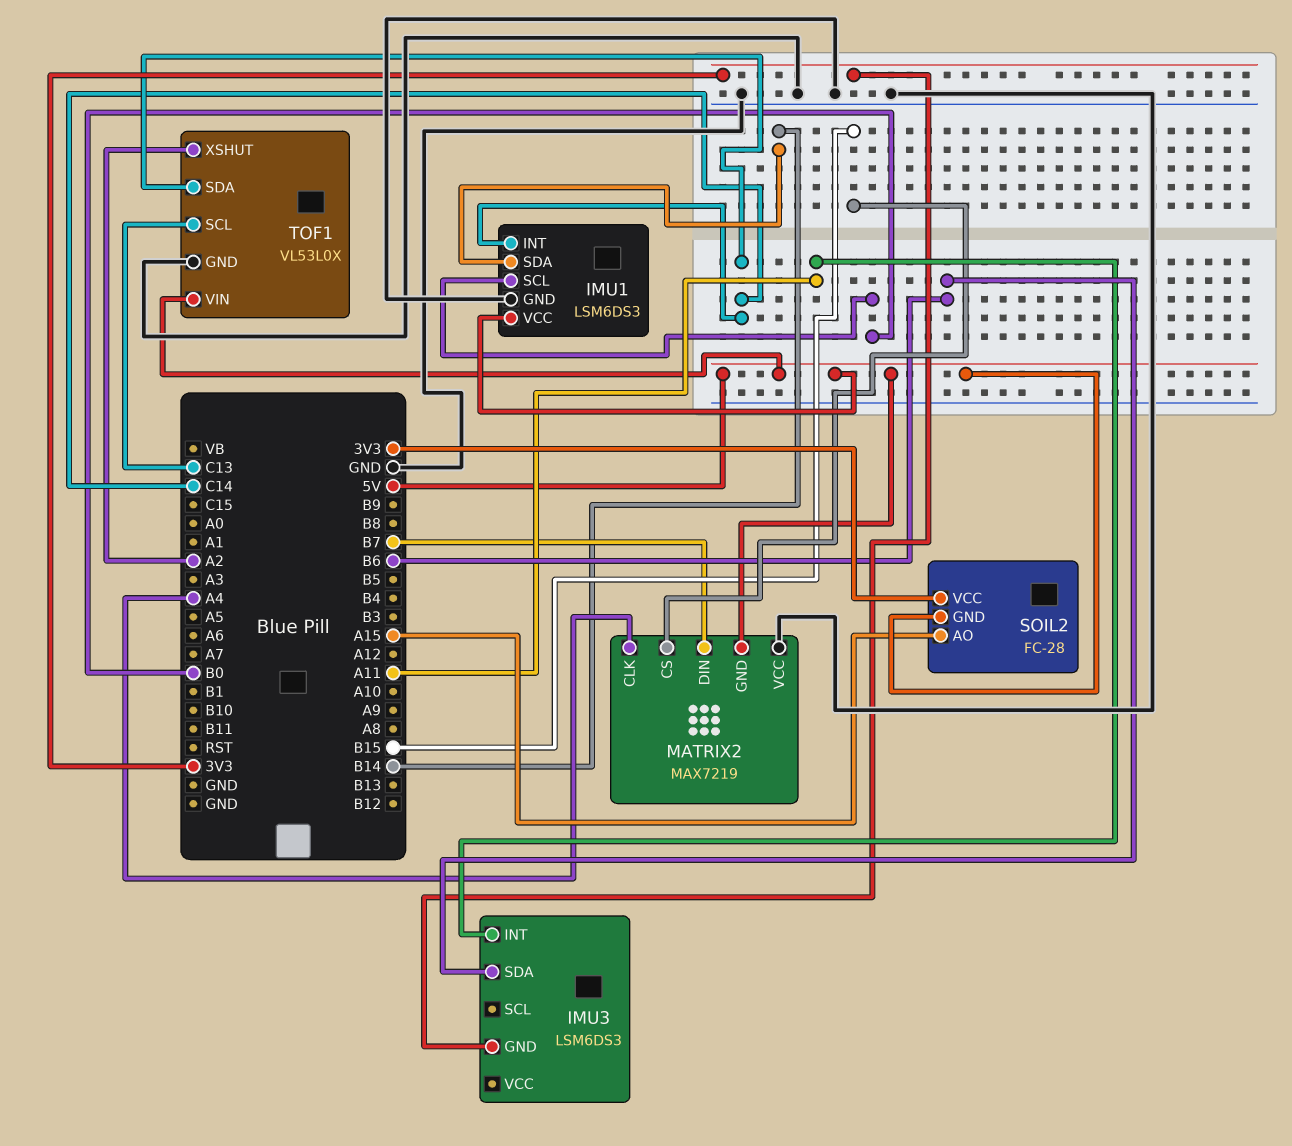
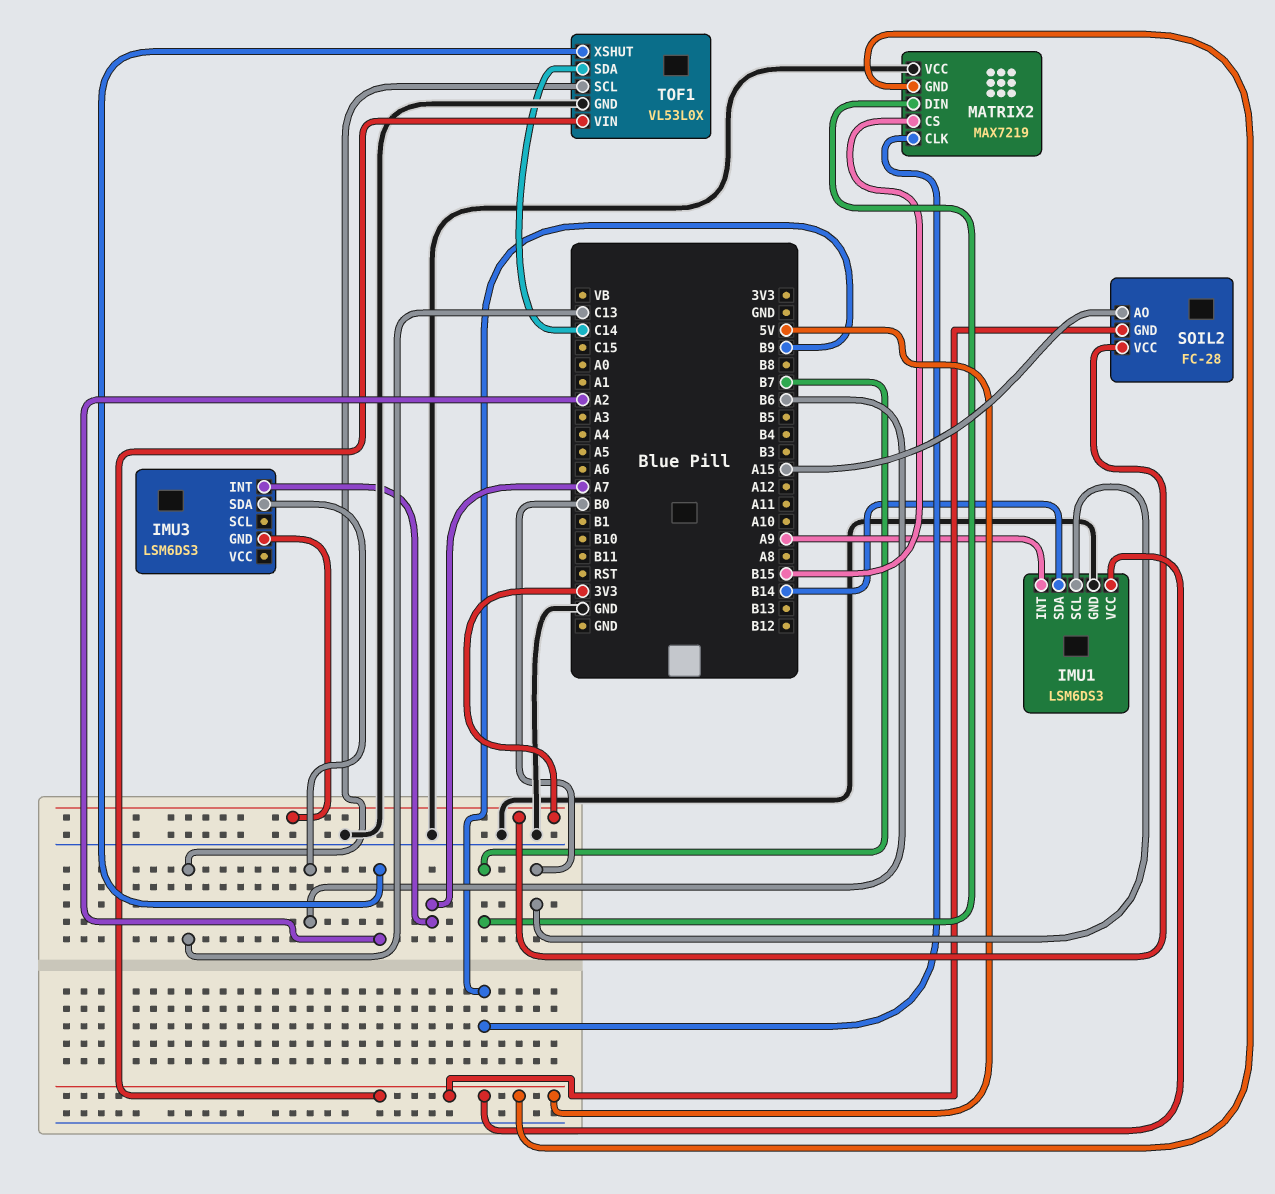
IMU1 pin INT: C14 -> A9
IMU3 pin INT: A11 -> A7
MATRIX2 pin CLK: A4 -> B9

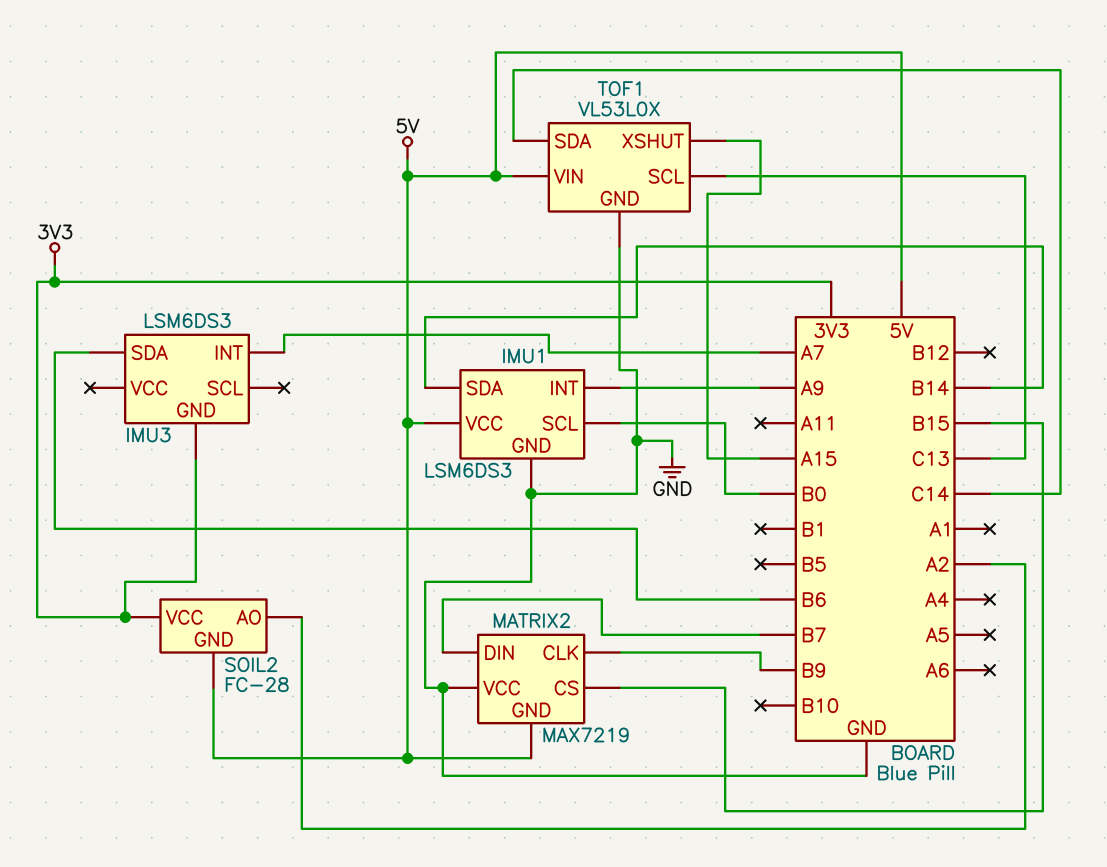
SOIL2 pin AO: A15 -> A2
TOF1 pin XSHUT: A2 -> A15

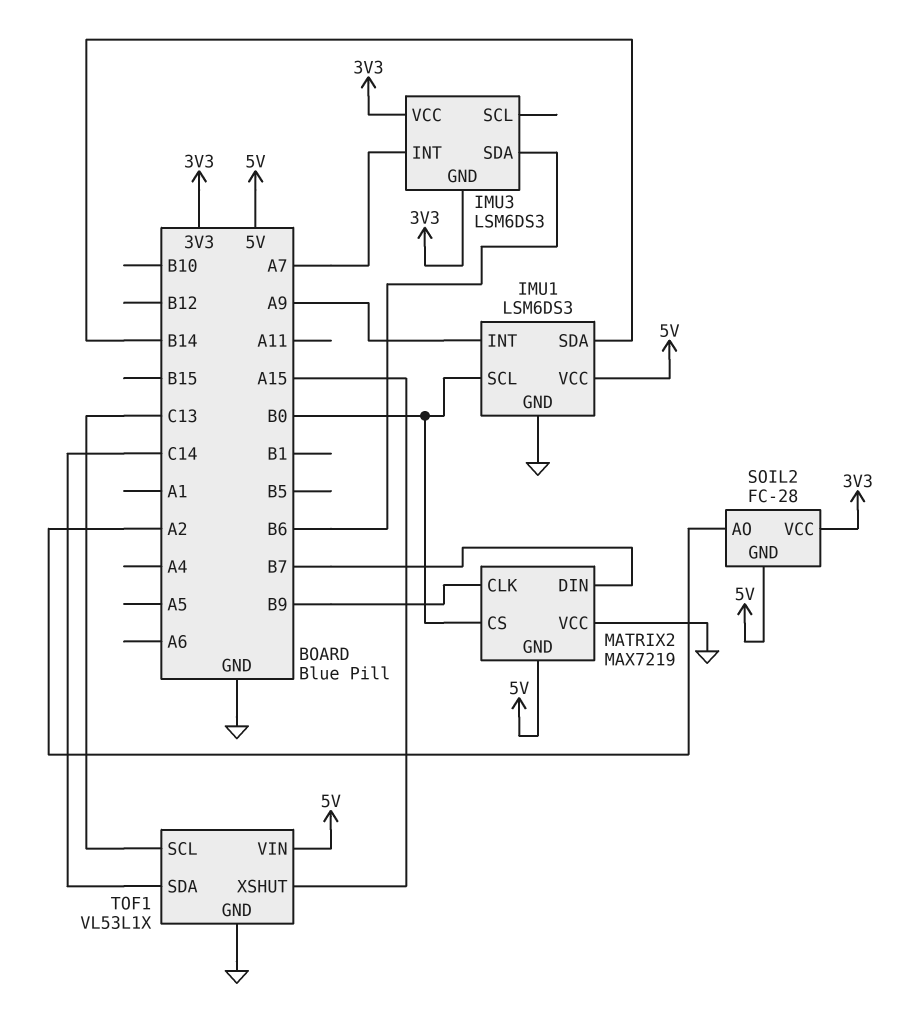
IMU3 pin VCC: none -> 3V3
MATRIX2 pin CS: B15 -> B0
TOF1: VL53L0X -> VL53L1X

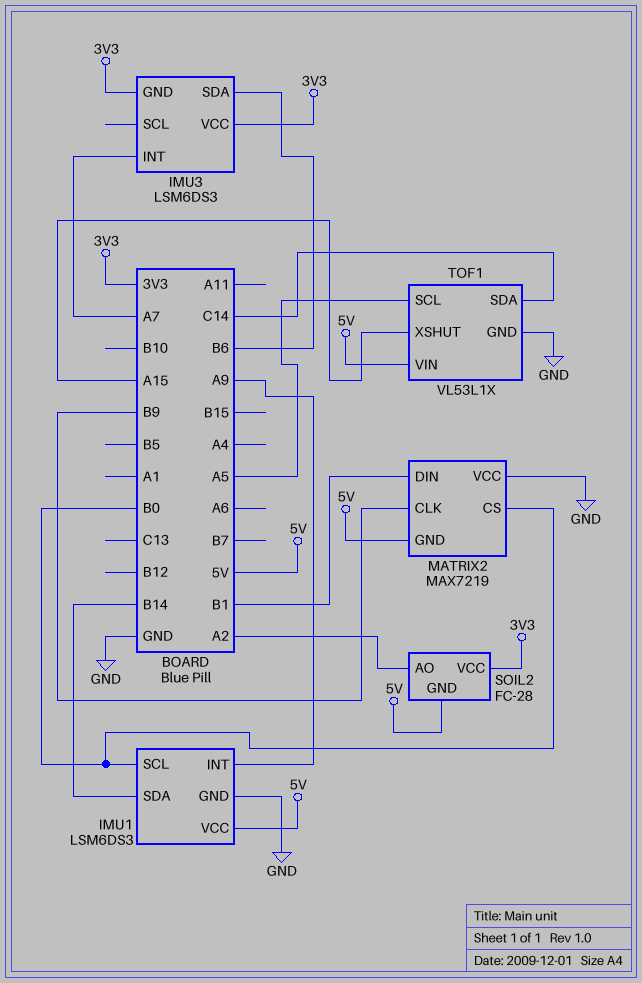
MATRIX2 pin DIN: B7 -> B1
TOF1 pin SCL: C13 -> A5

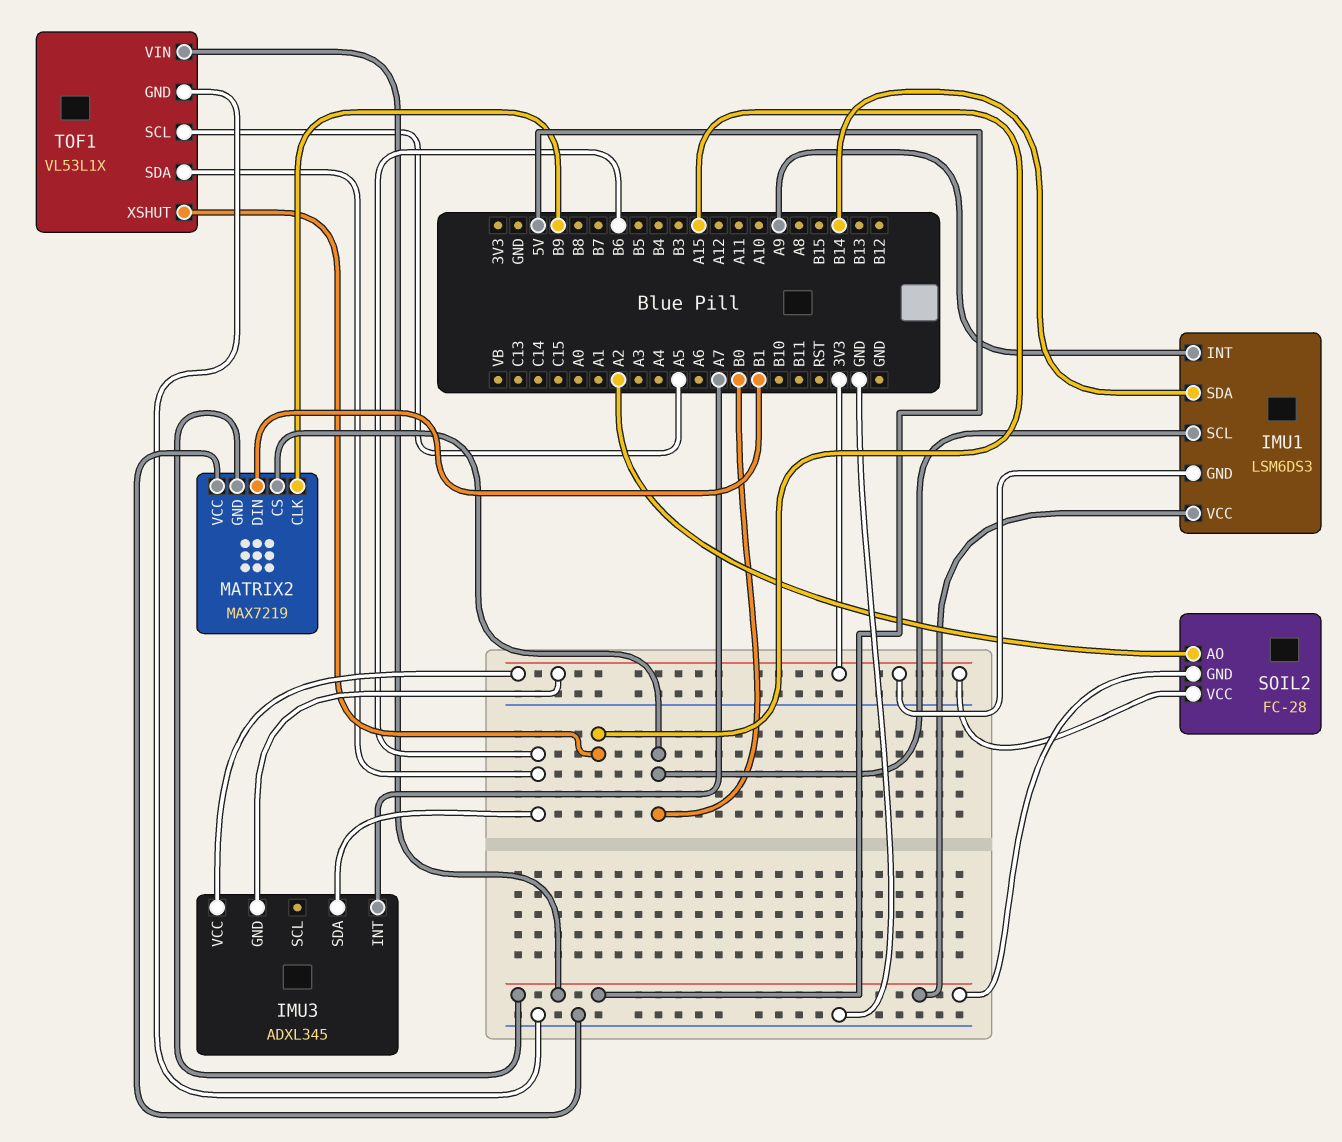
IMU1 pin GND: GND -> 3V3
IMU3: LSM6DS3 -> ADXL345
TOF1 pin SDA: C14 -> B6

